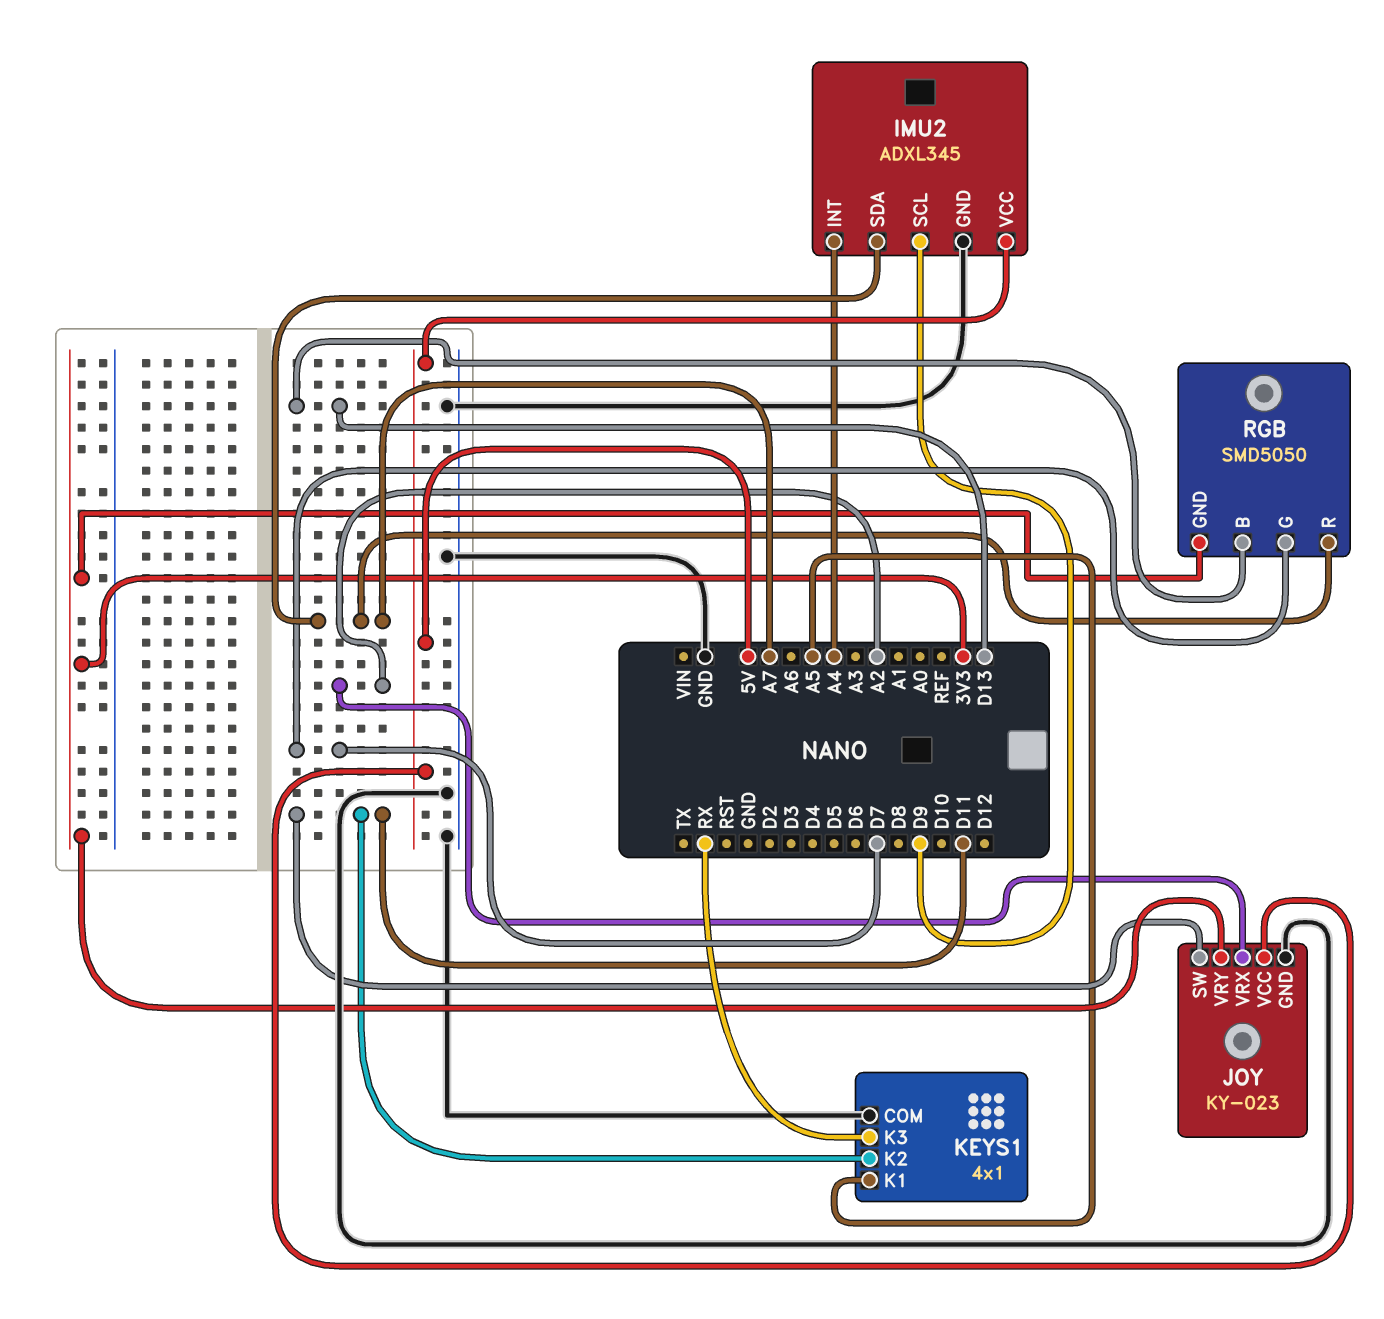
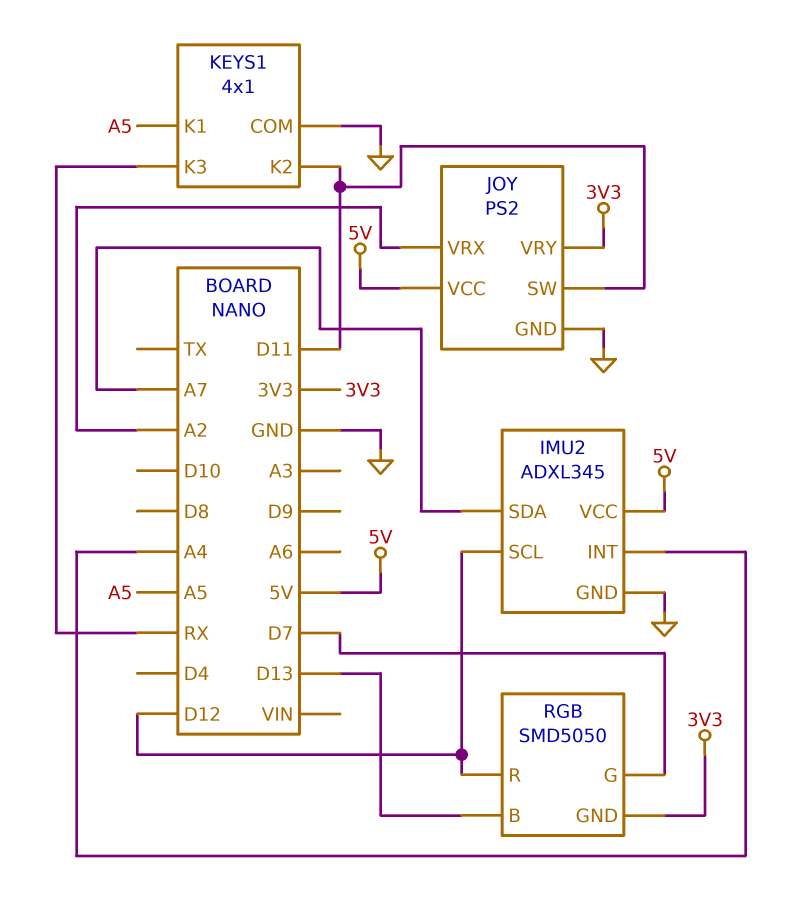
IMU2 pin SCL: D9 -> D12
JOY: KY-023 -> PS2
RGB pin R: A7 -> D12

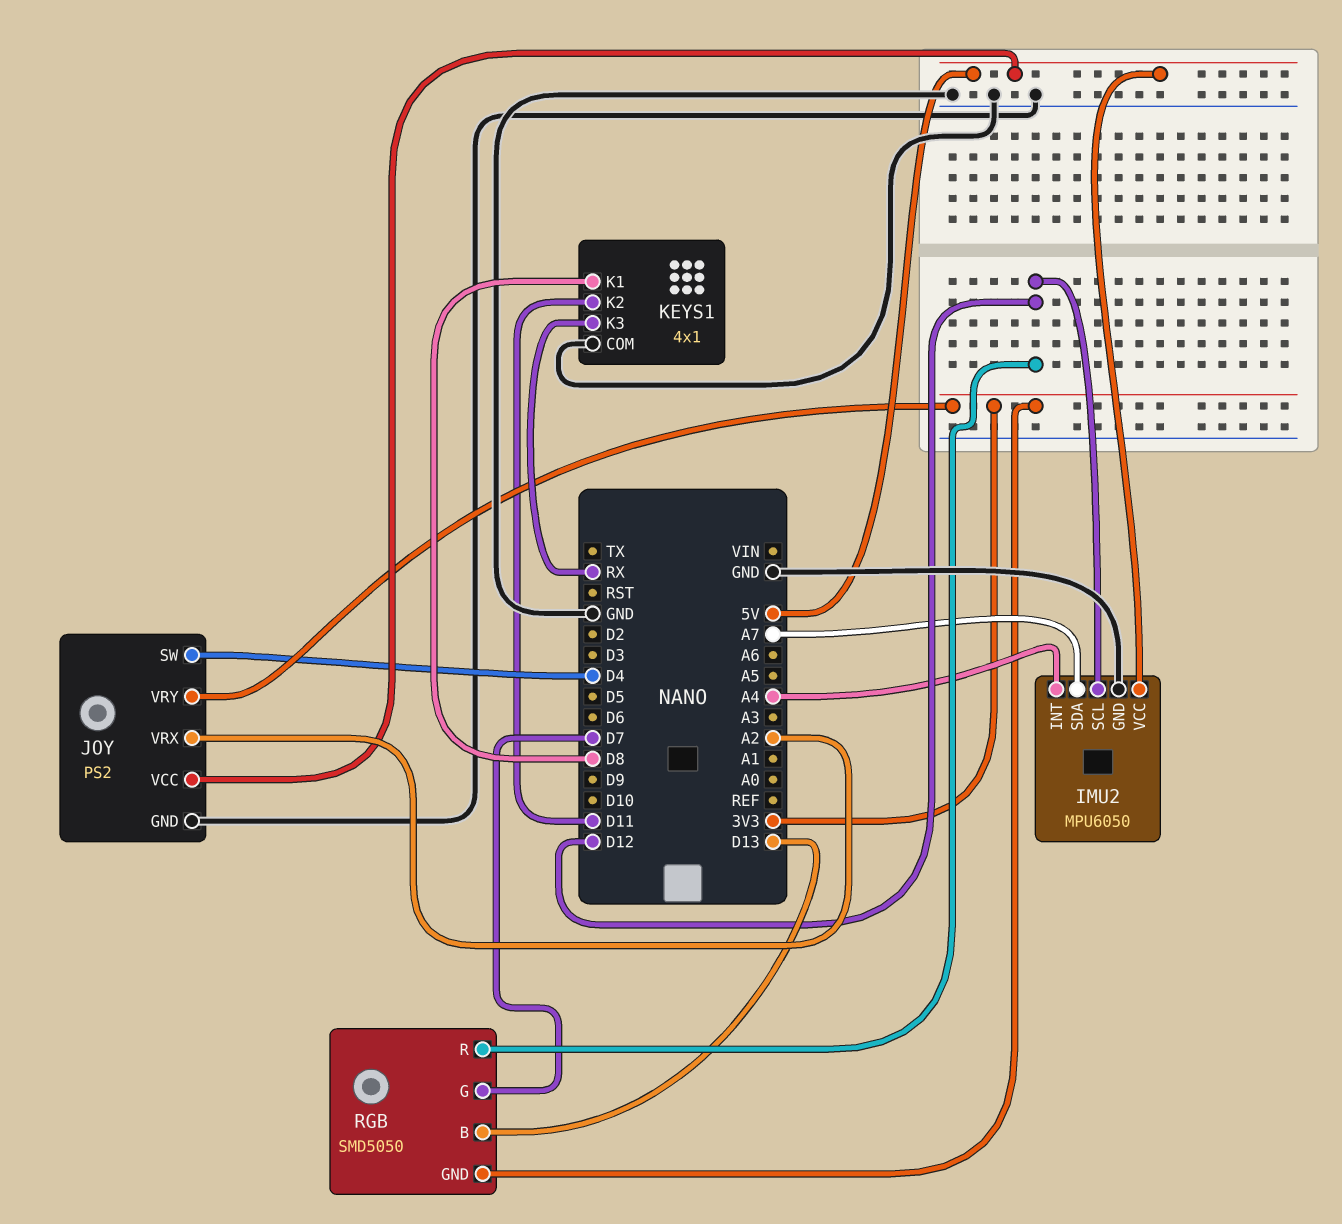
IMU2: ADXL345 -> MPU6050
JOY pin SW: D11 -> D4
KEYS1 pin K1: A5 -> D8

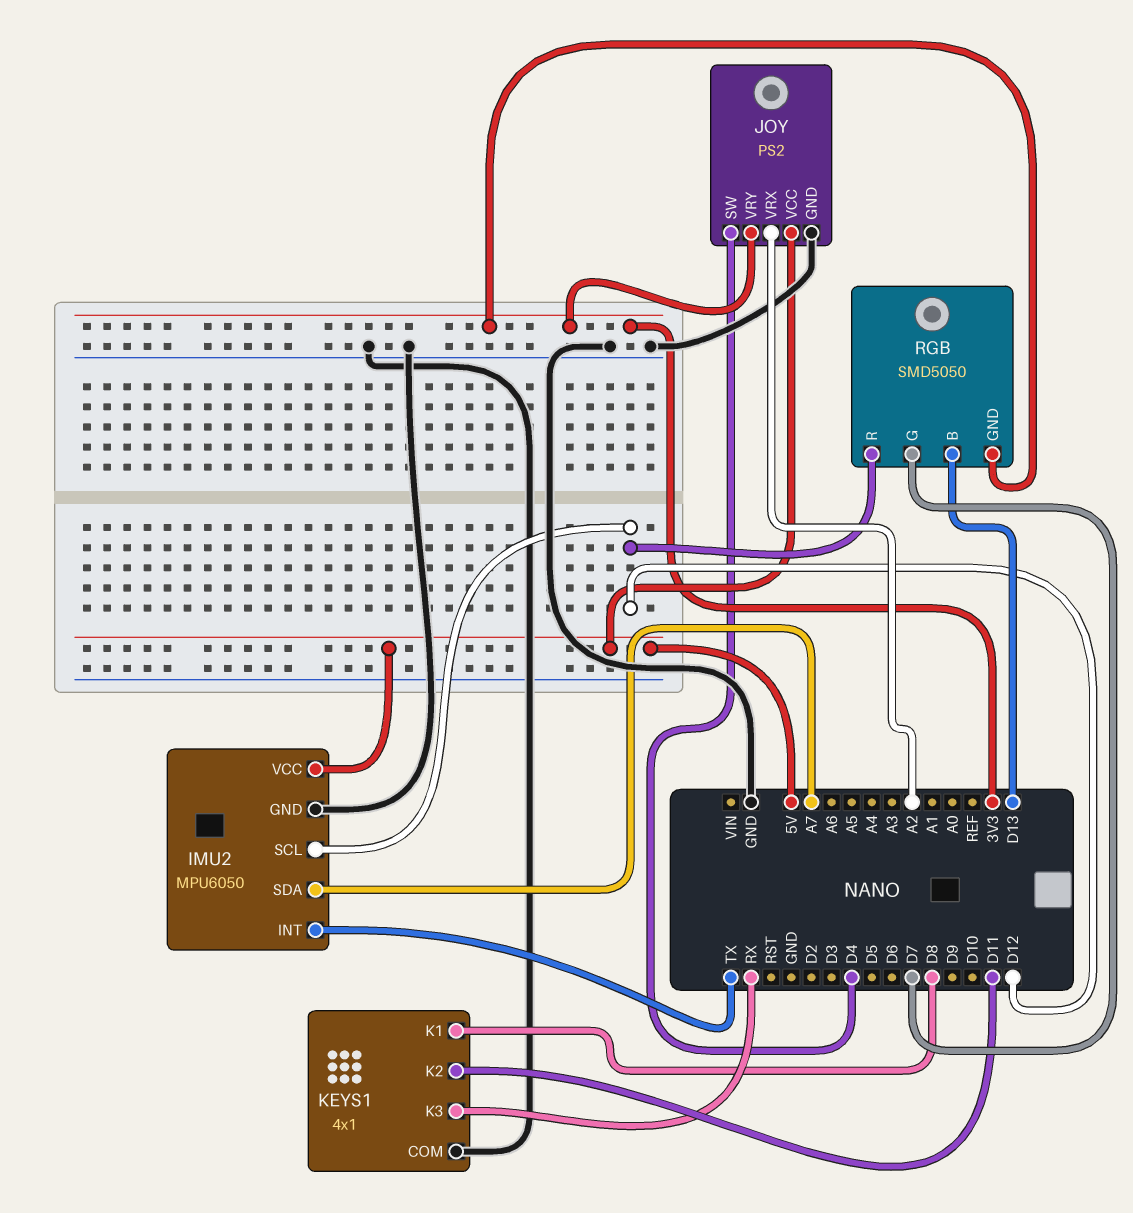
IMU2 pin INT: A4 -> TX

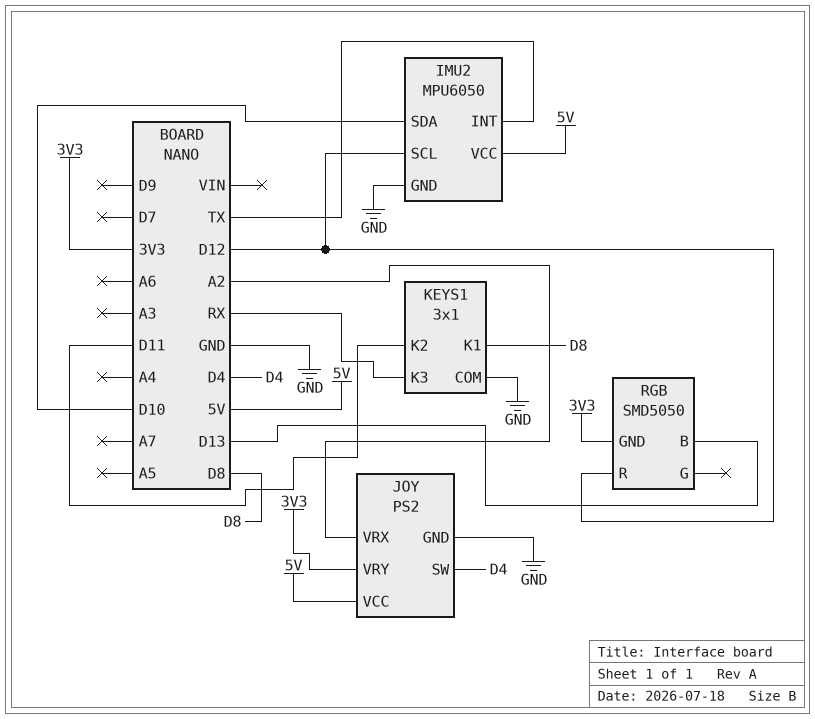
IMU2 pin SDA: A7 -> D10
KEYS1: 4x1 -> 3x1
RGB pin G: D7 -> none

